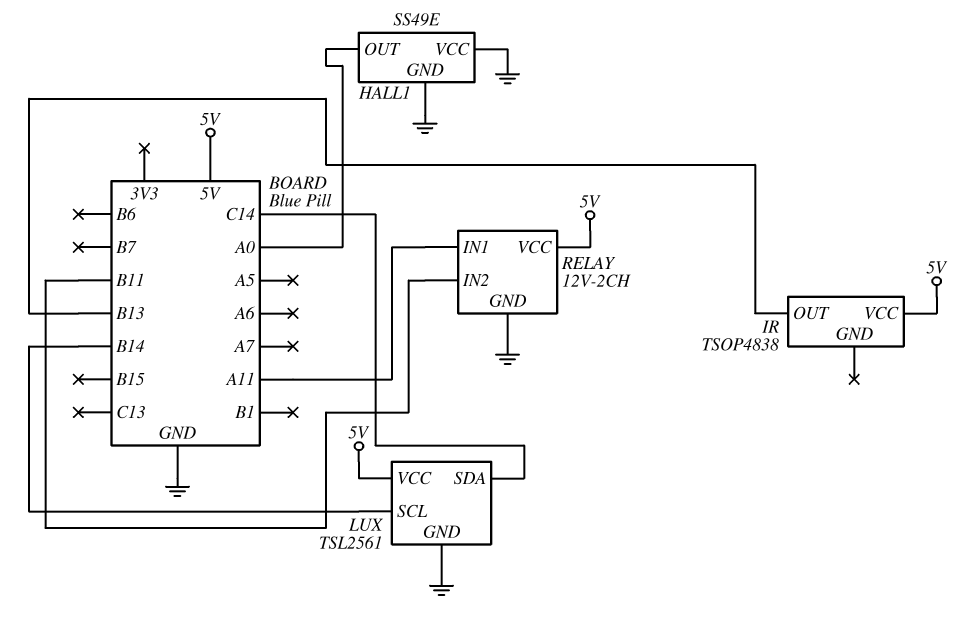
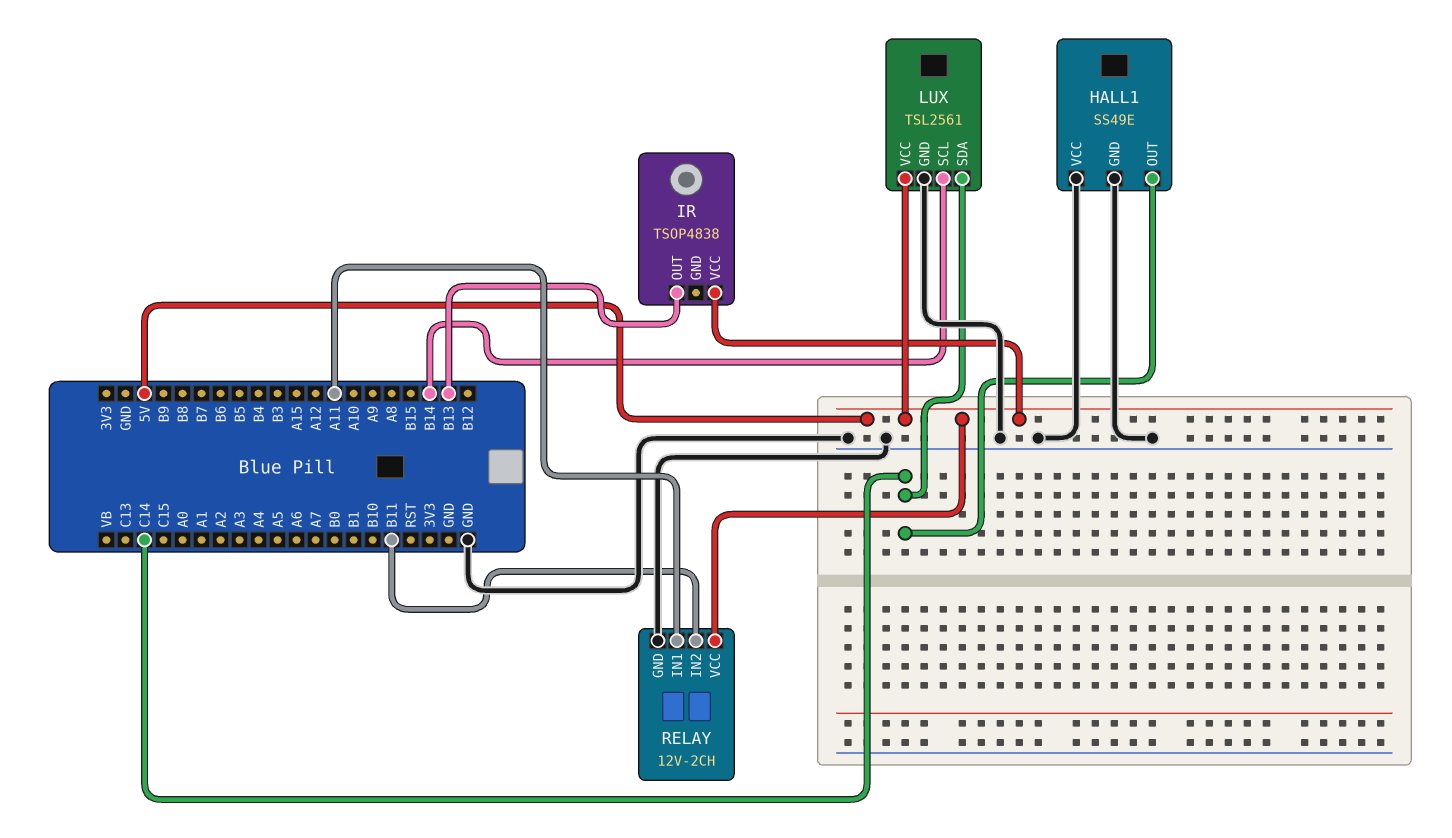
HALL1 pin OUT: A0 -> C14

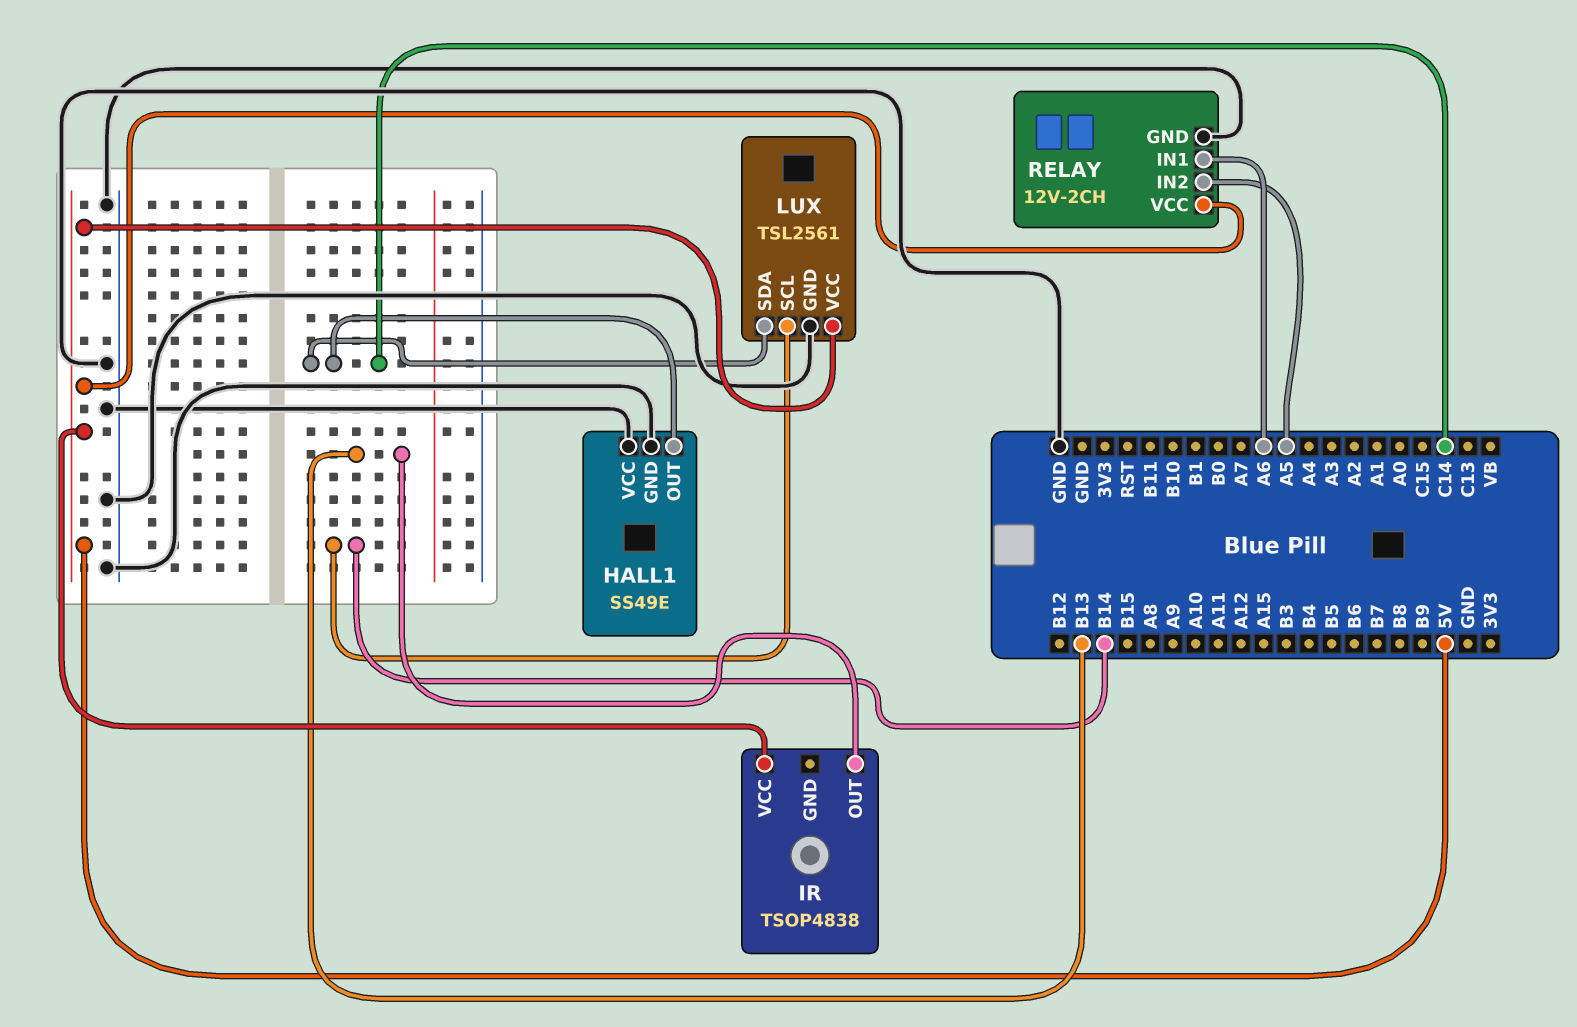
RELAY pin IN1: A11 -> A6
RELAY pin IN2: B11 -> A5

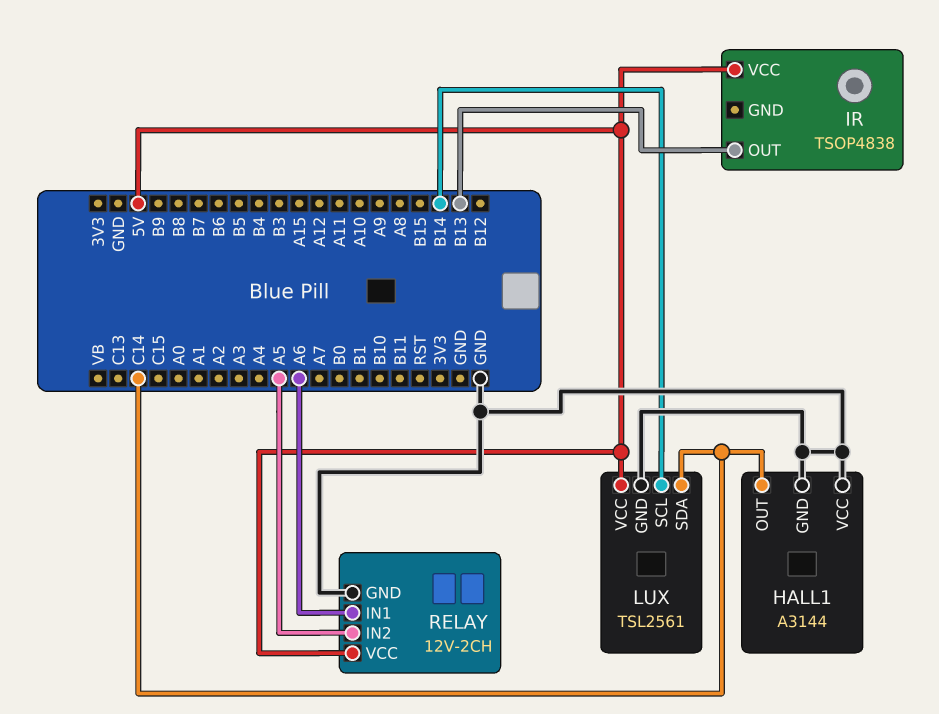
HALL1: SS49E -> A3144

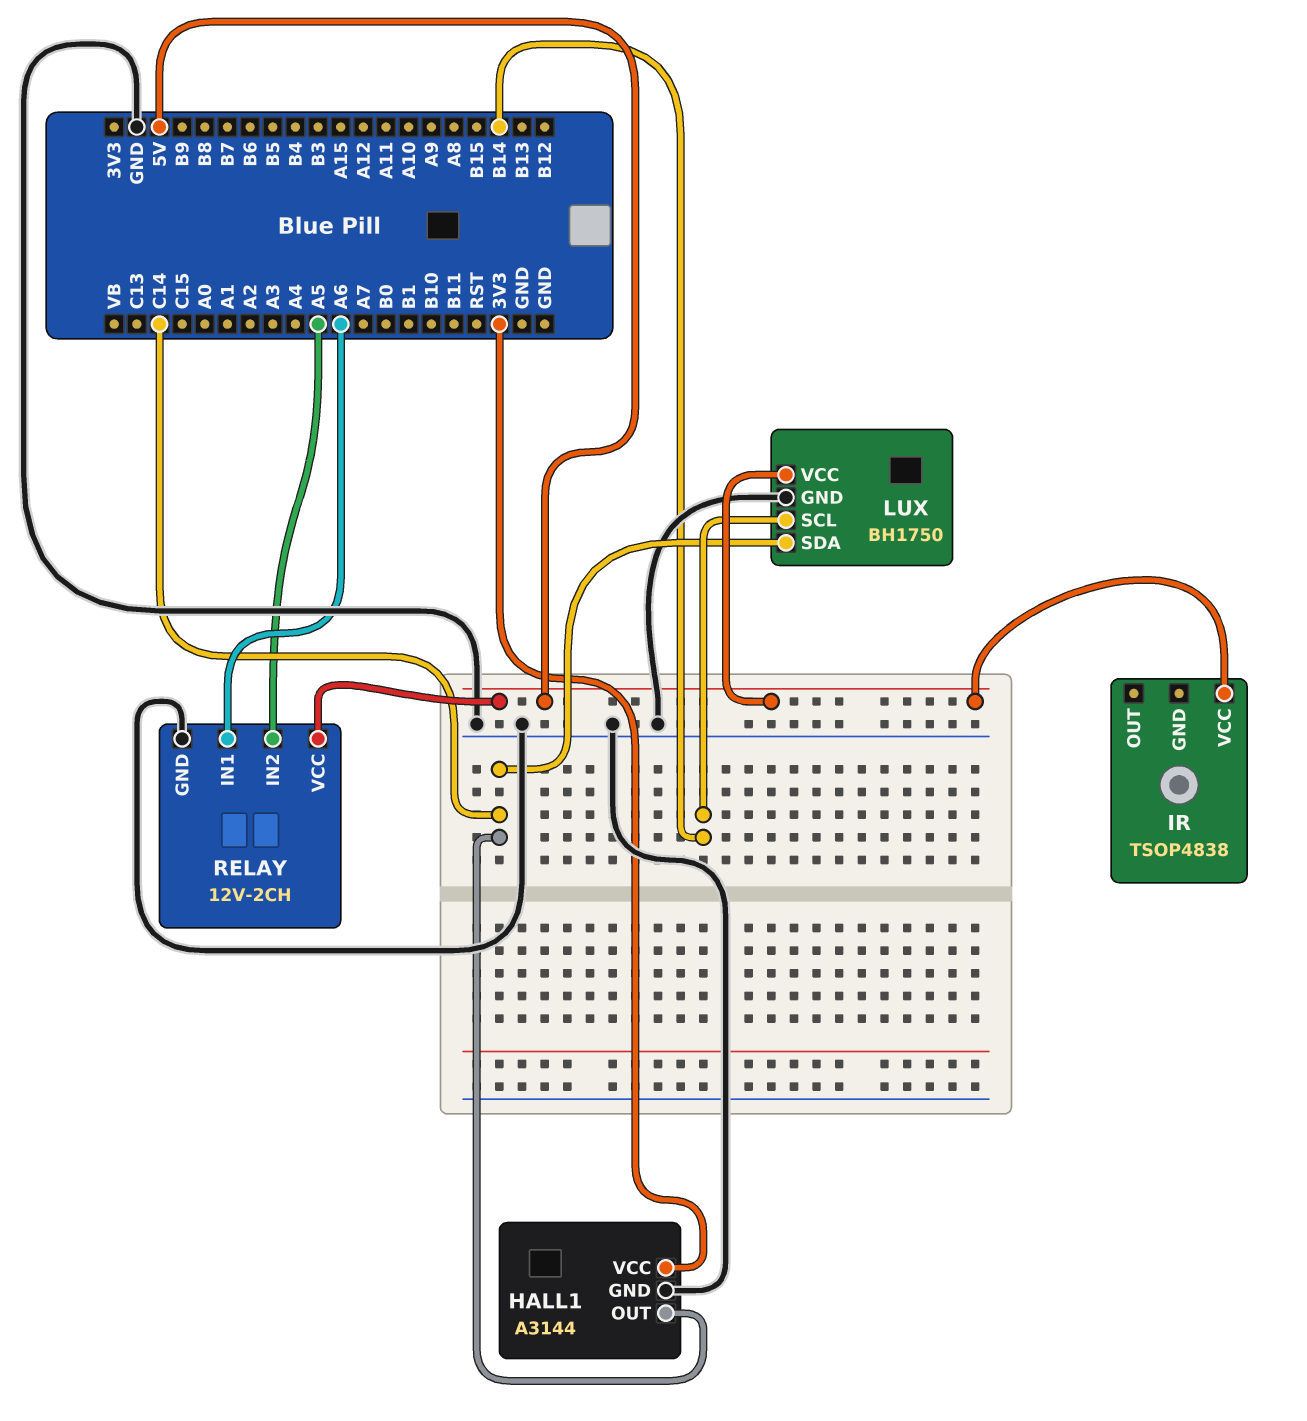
HALL1 pin VCC: GND -> 3V3
IR pin OUT: B13 -> none
LUX: TSL2561 -> BH1750

